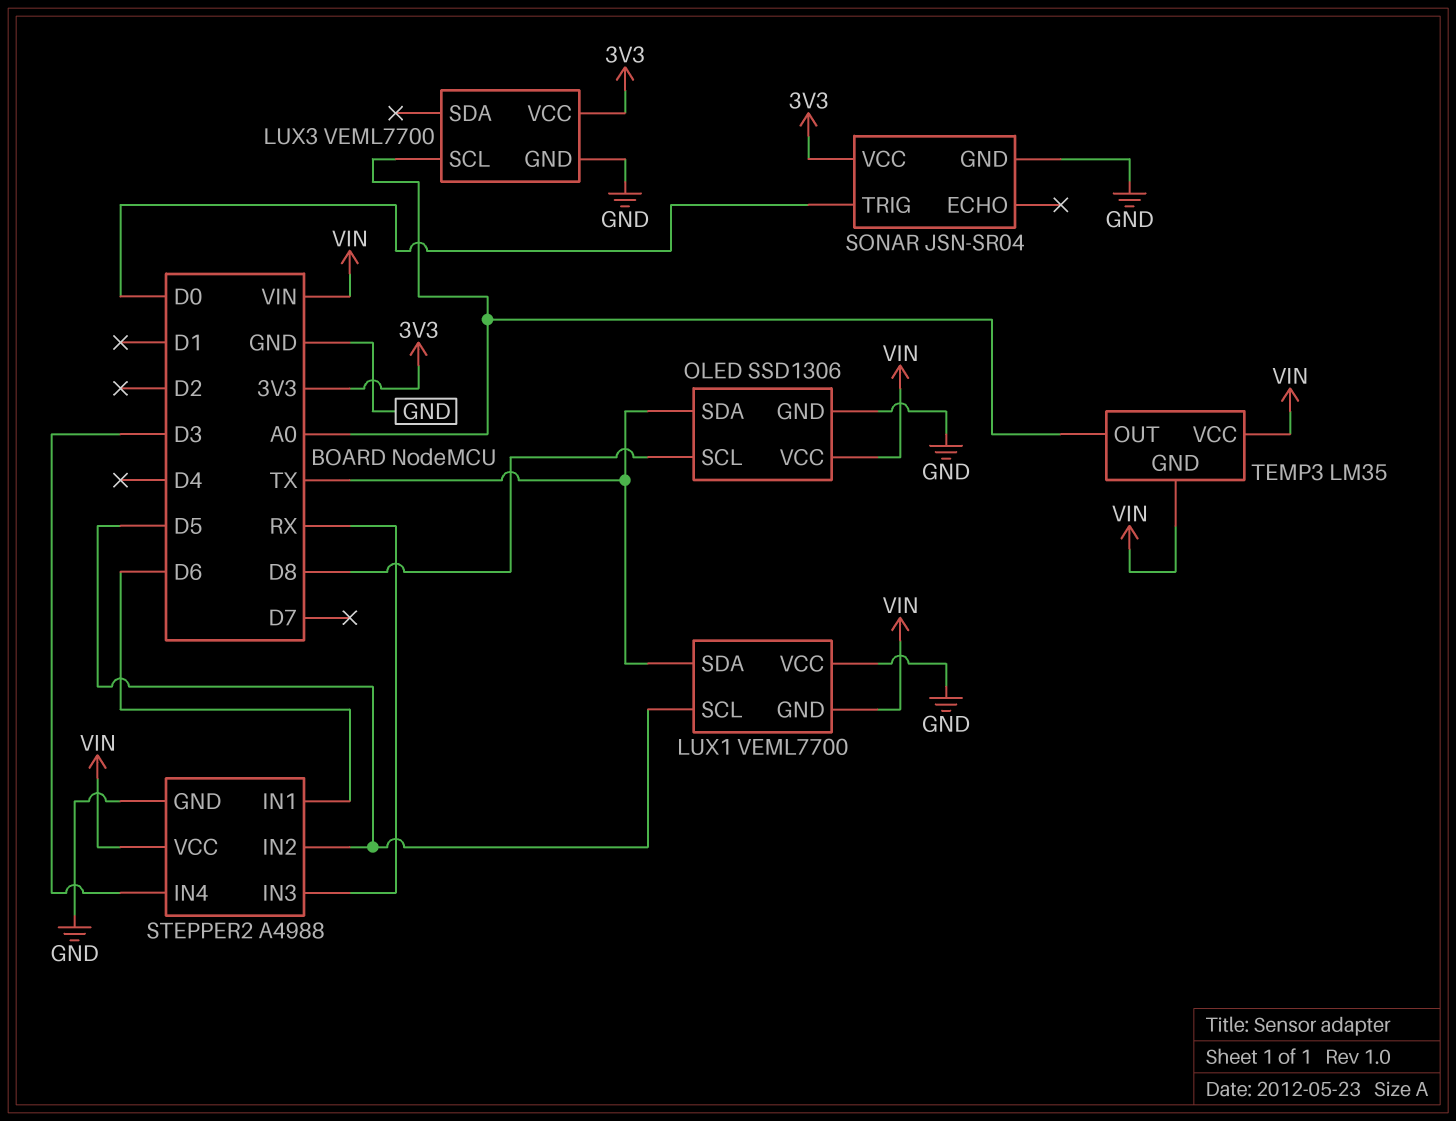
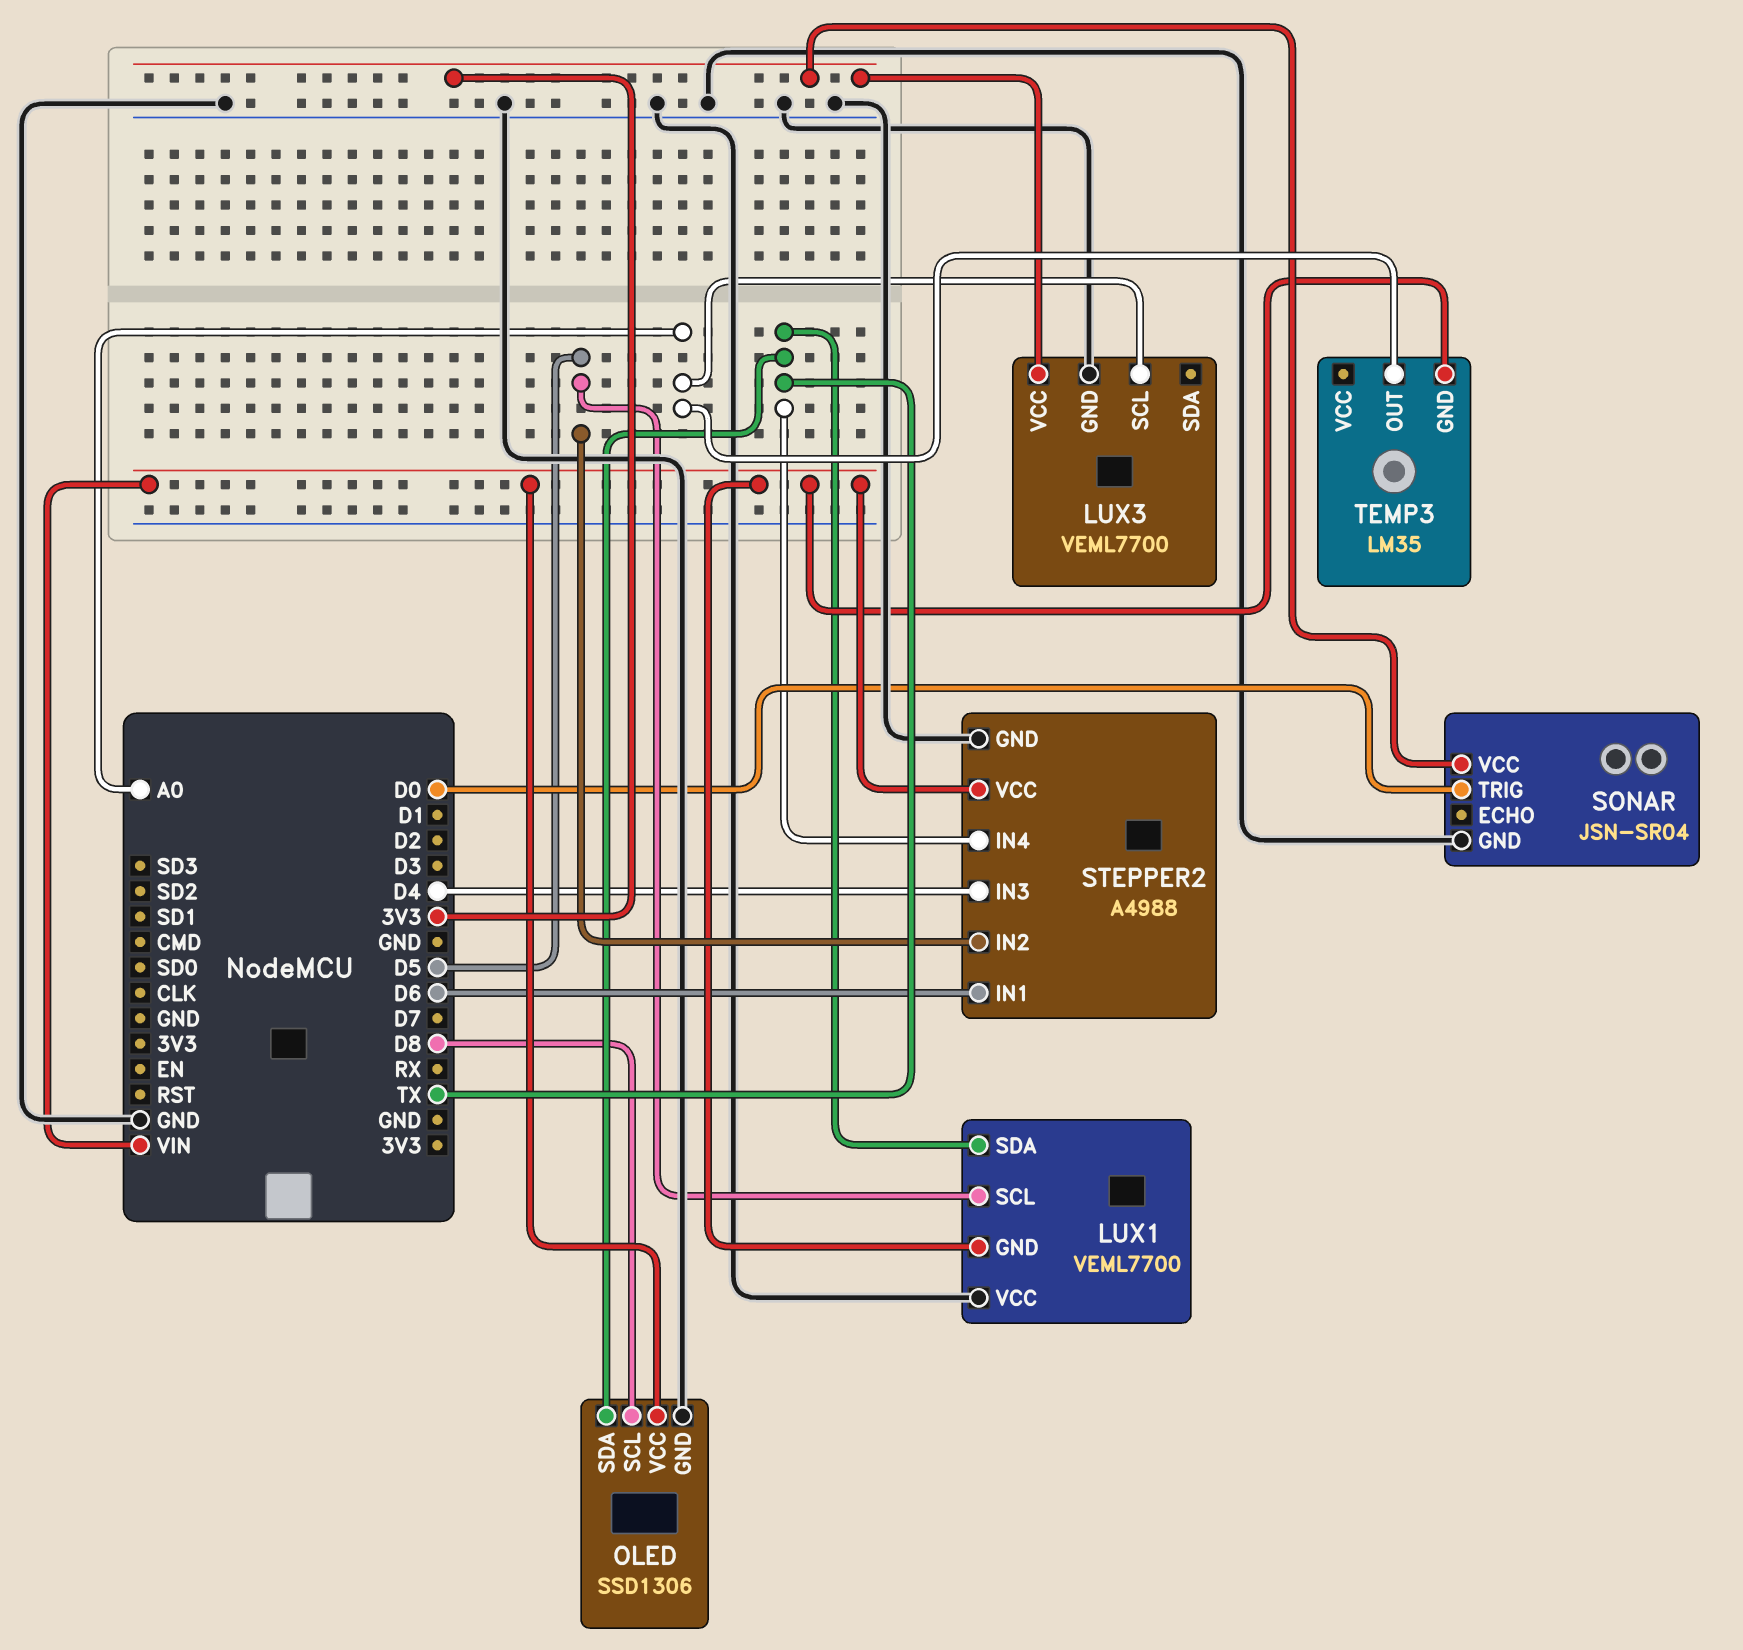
STEPPER2 pin IN3: RX -> D4
STEPPER2 pin IN4: D3 -> TX
TEMP3 pin VCC: VIN -> none

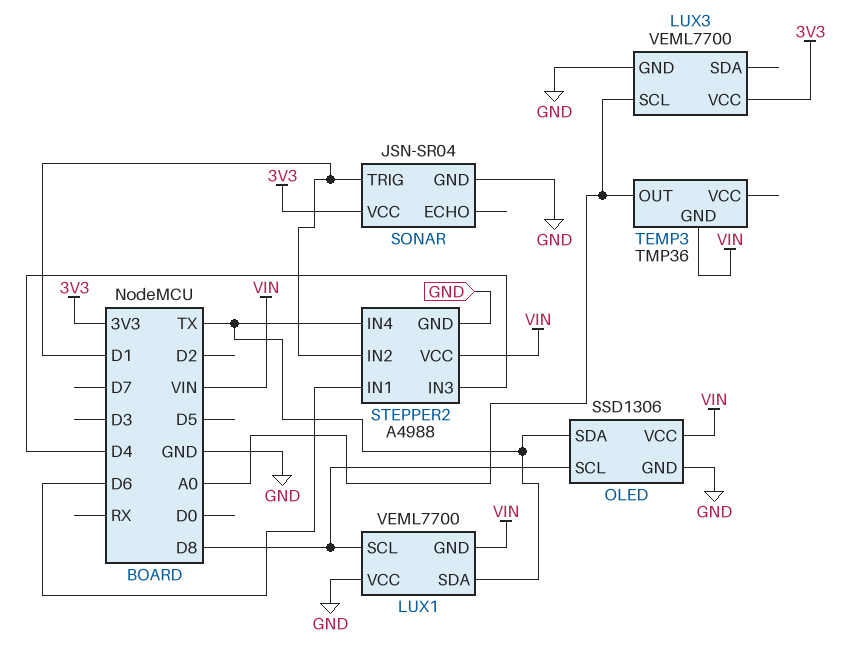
LUX1 pin SCL: D5 -> D8
SONAR pin TRIG: D0 -> D1
STEPPER2 pin IN2: D5 -> D1
TEMP3: LM35 -> TMP36

